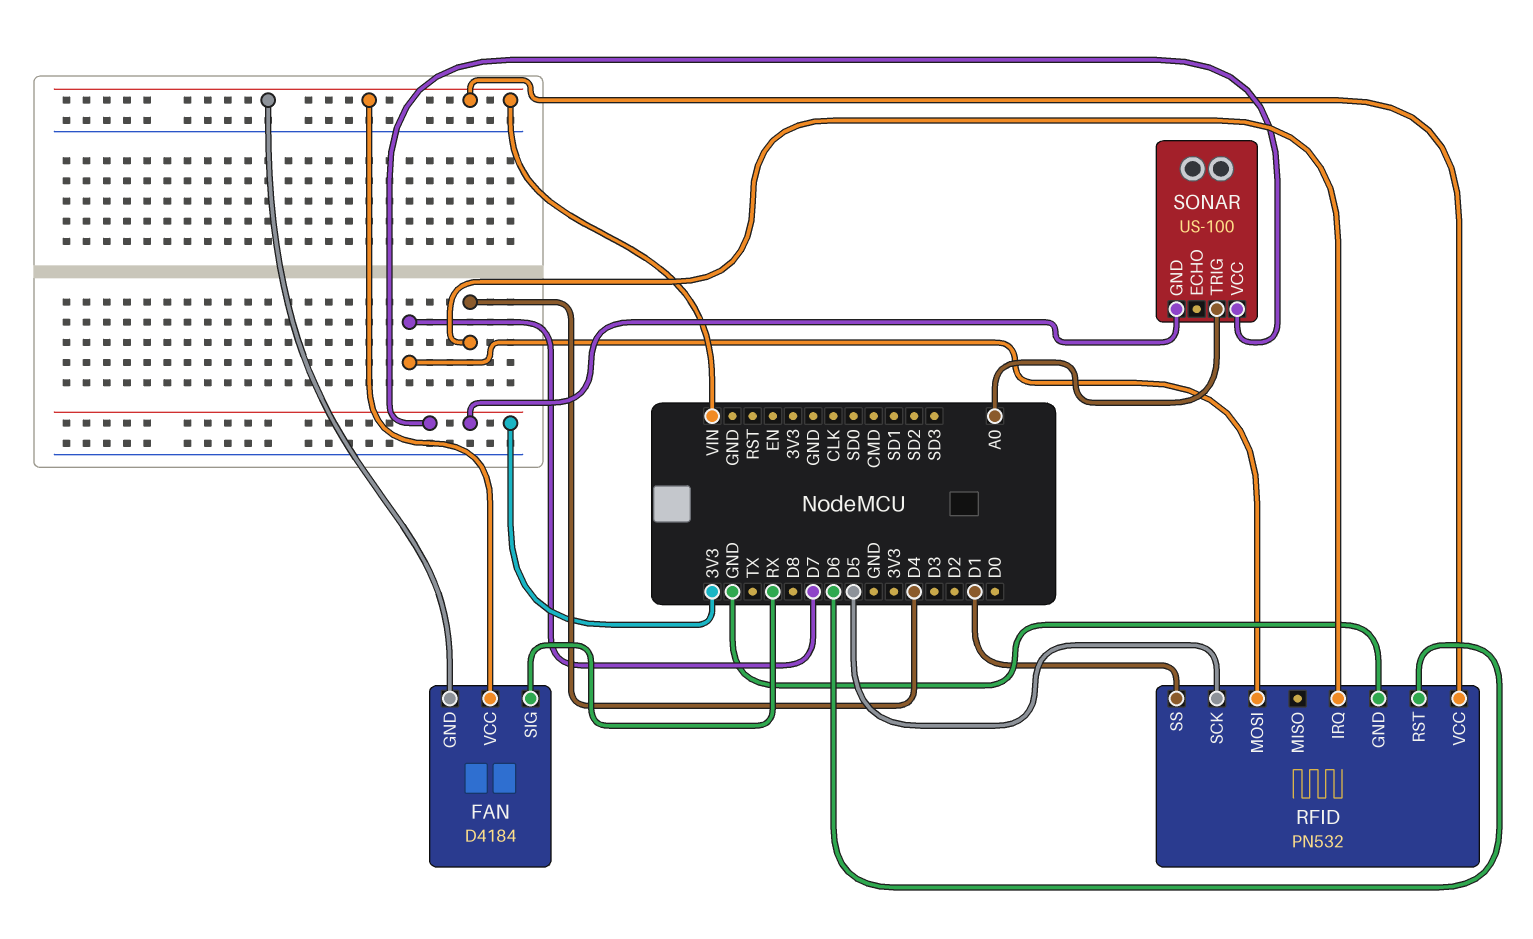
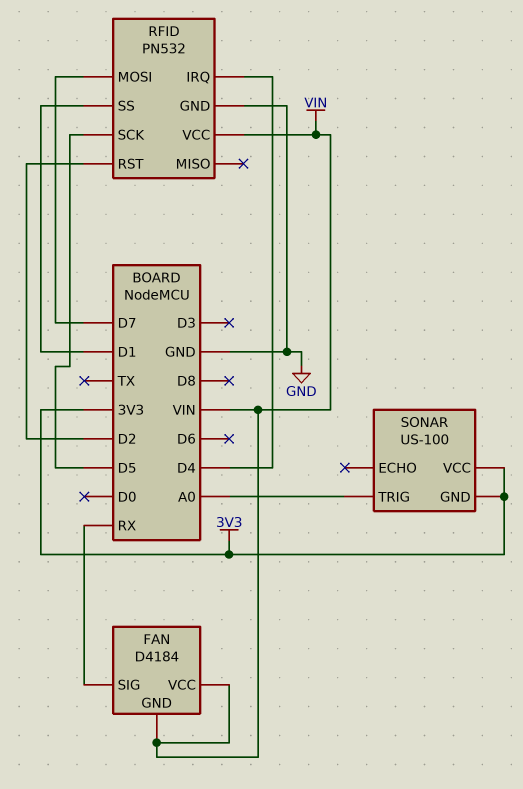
RFID pin RST: D6 -> D2

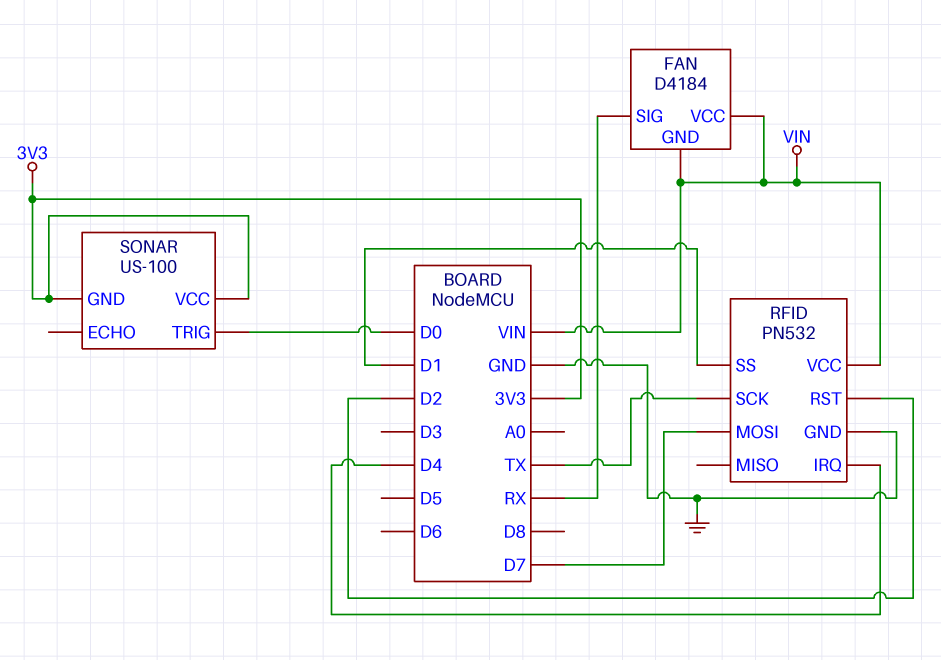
RFID pin SCK: D5 -> TX
SONAR pin TRIG: A0 -> D0

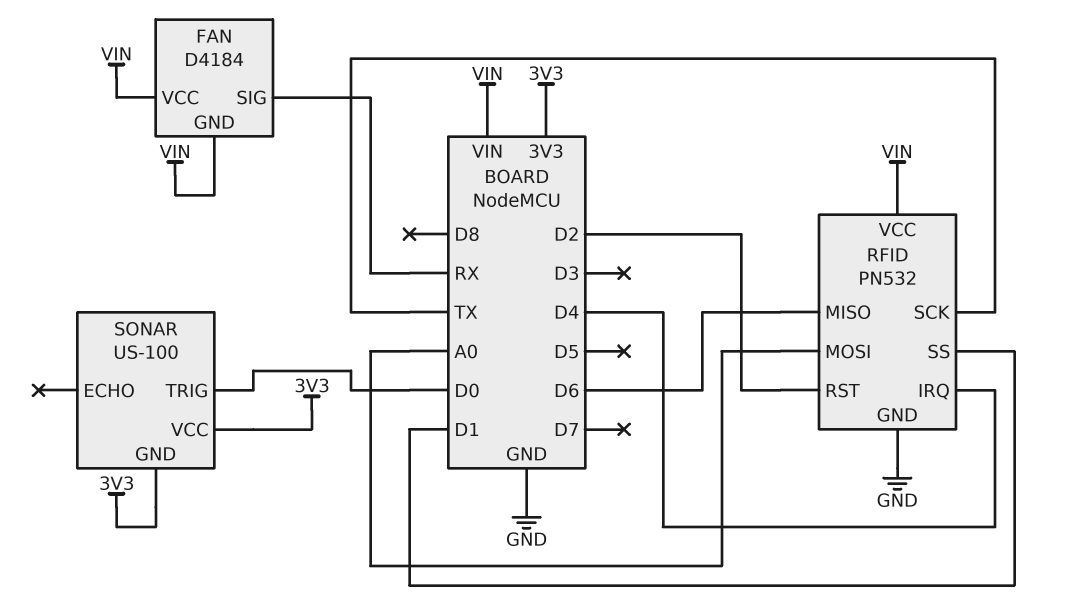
RFID pin MISO: none -> D6
RFID pin MOSI: D7 -> A0

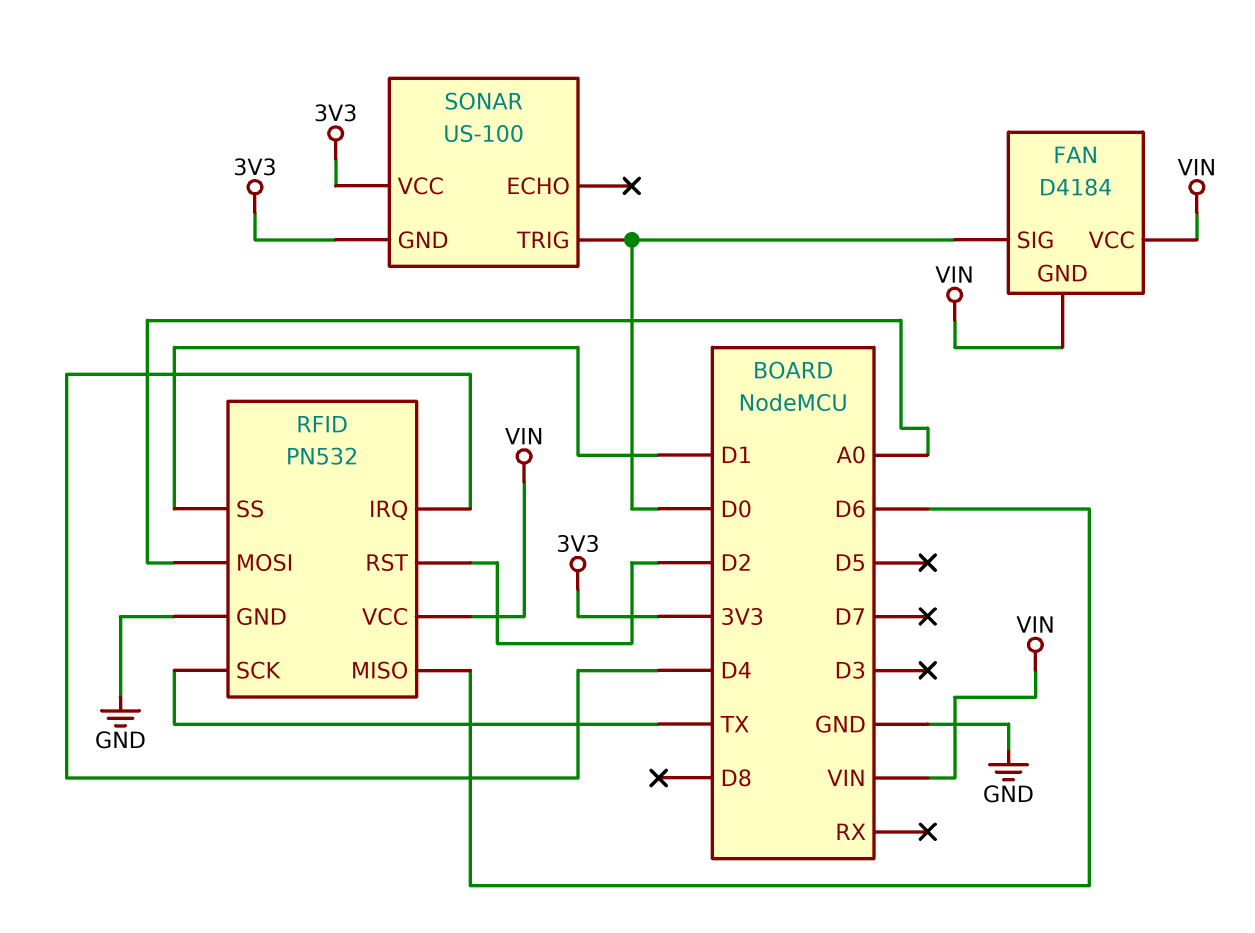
FAN pin SIG: RX -> D0

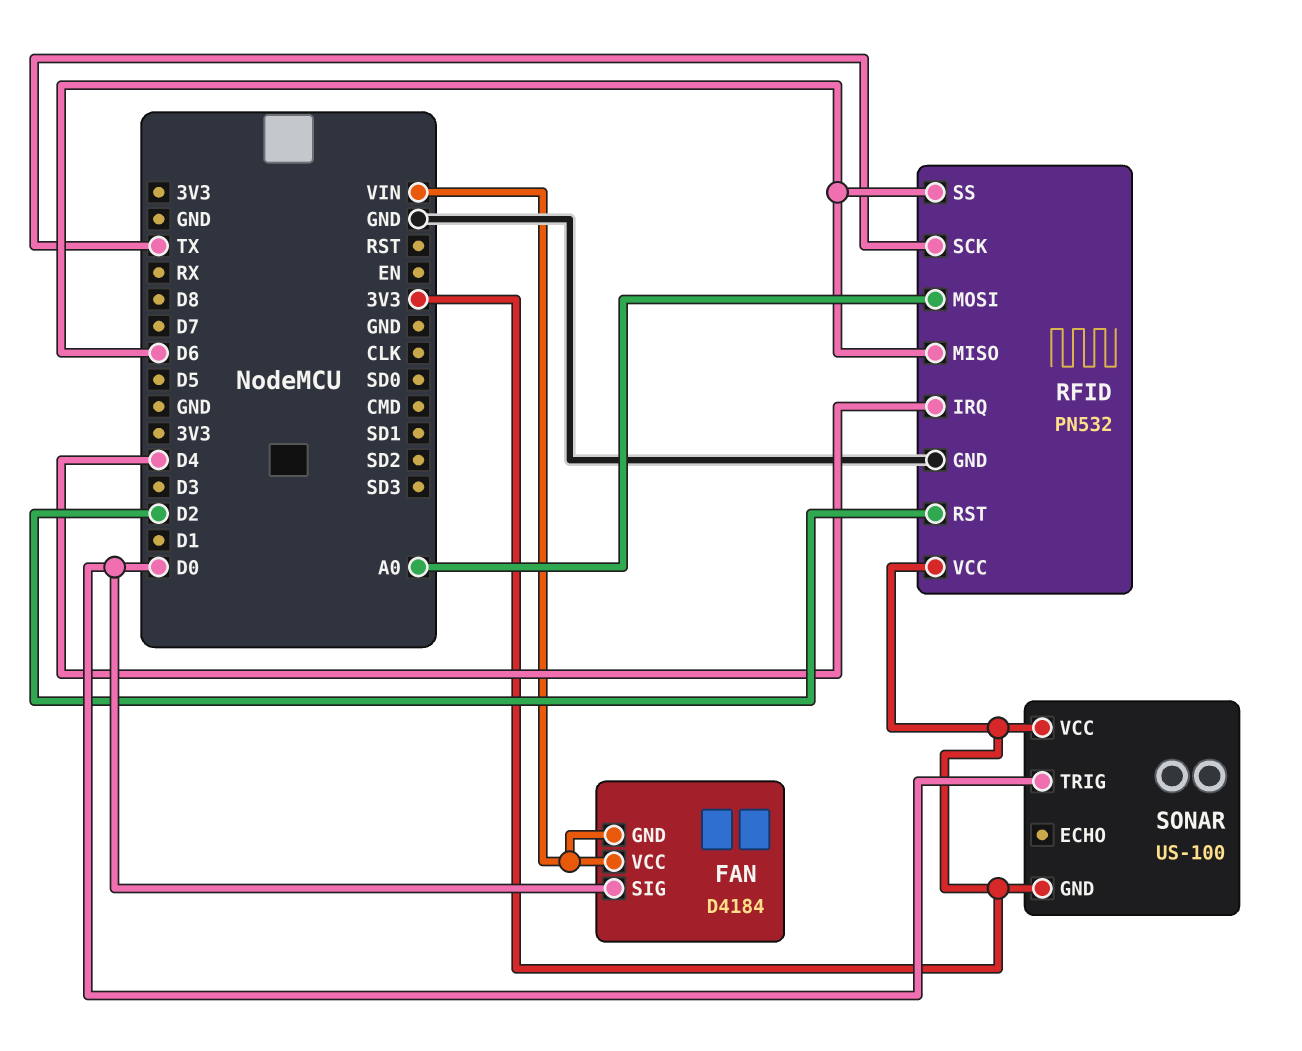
RFID pin SS: D1 -> D6
RFID pin VCC: VIN -> 3V3

